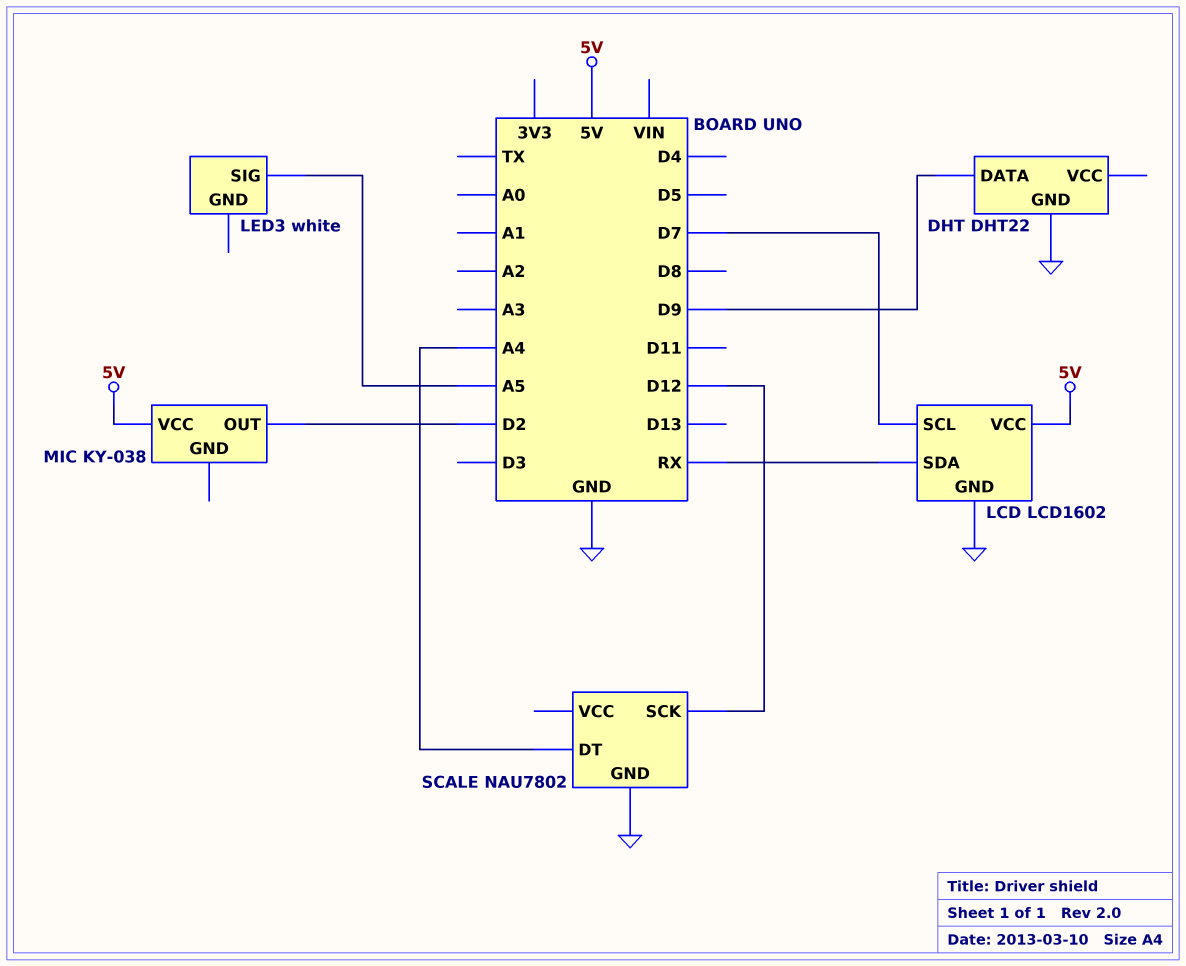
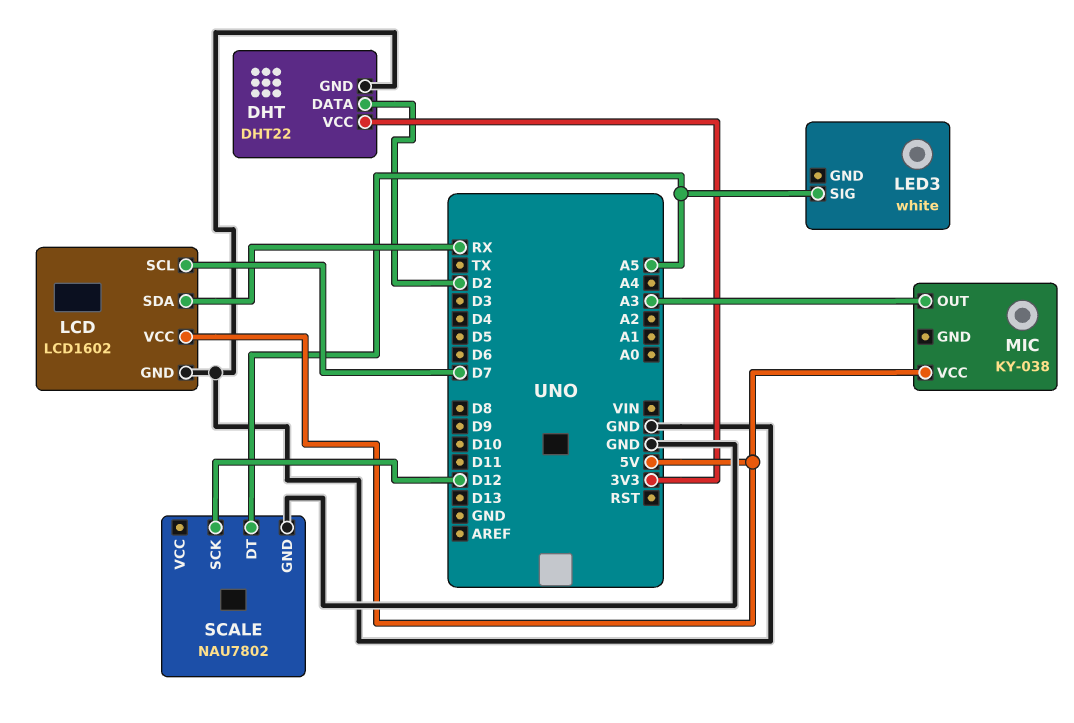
DHT pin DATA: D9 -> D2
DHT pin VCC: none -> 3V3
MIC pin OUT: D2 -> A3
SCALE pin DT: A4 -> A5

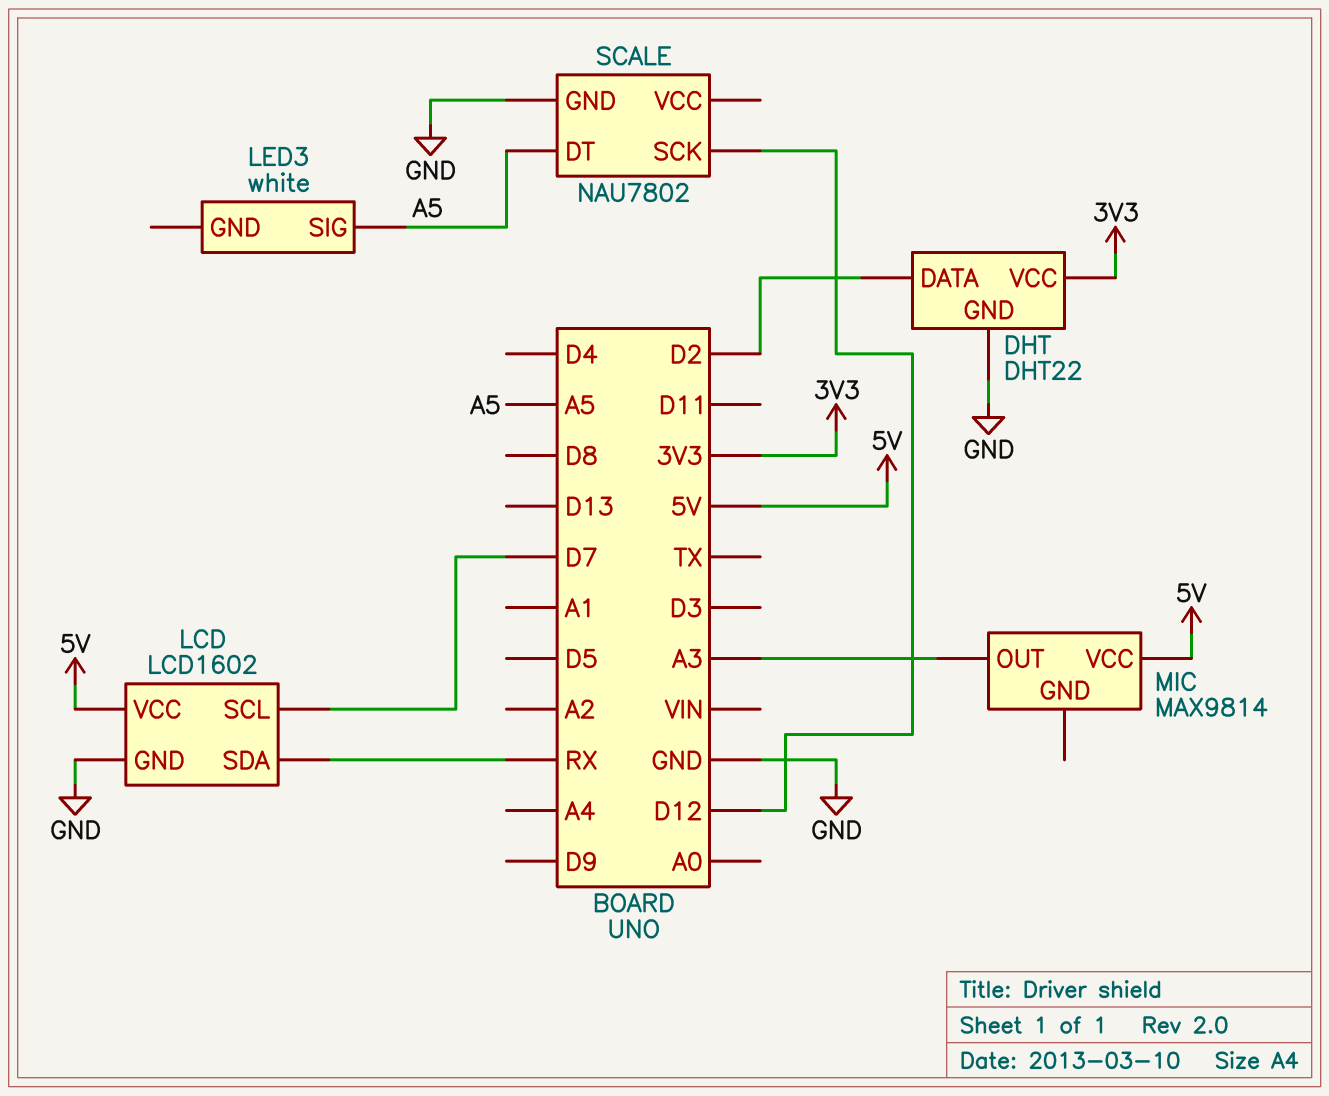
MIC: KY-038 -> MAX9814

